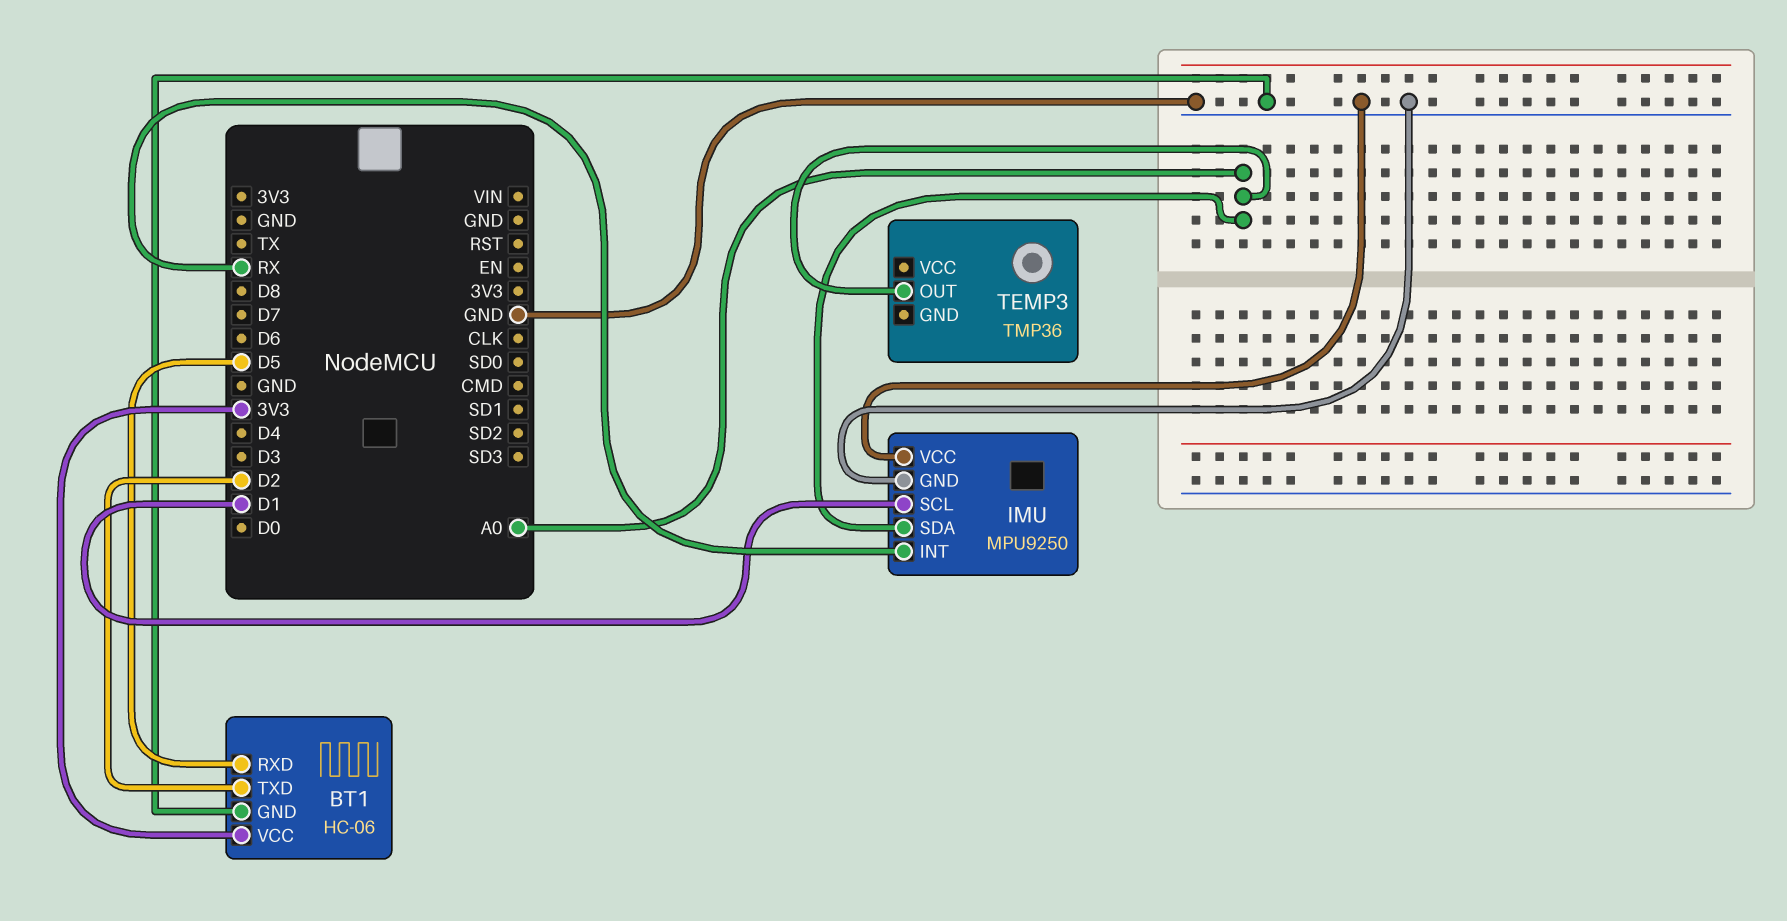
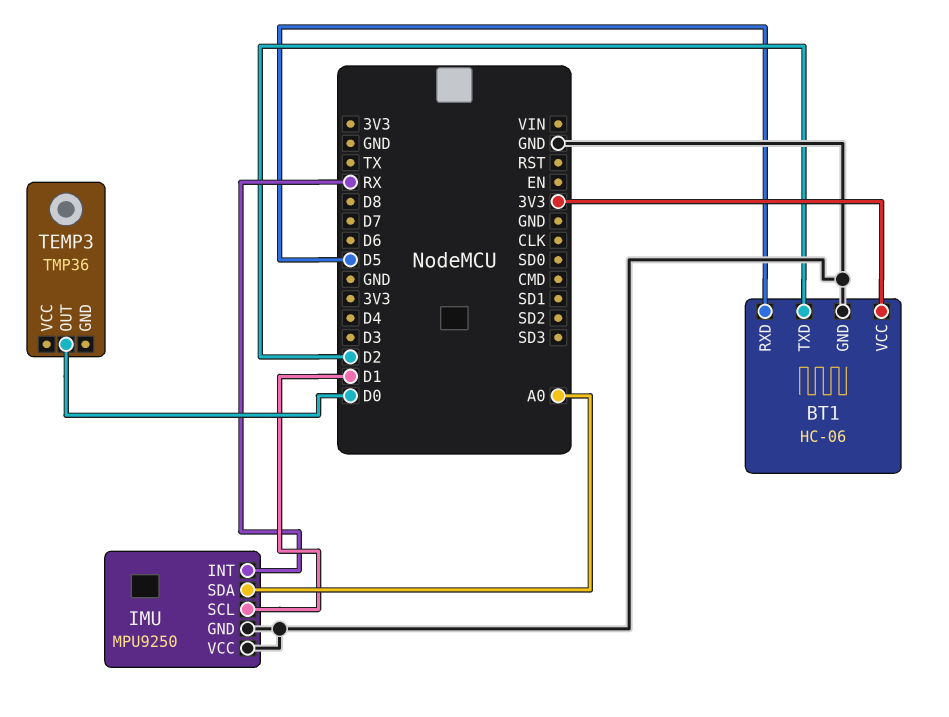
TEMP3 pin OUT: A0 -> D0

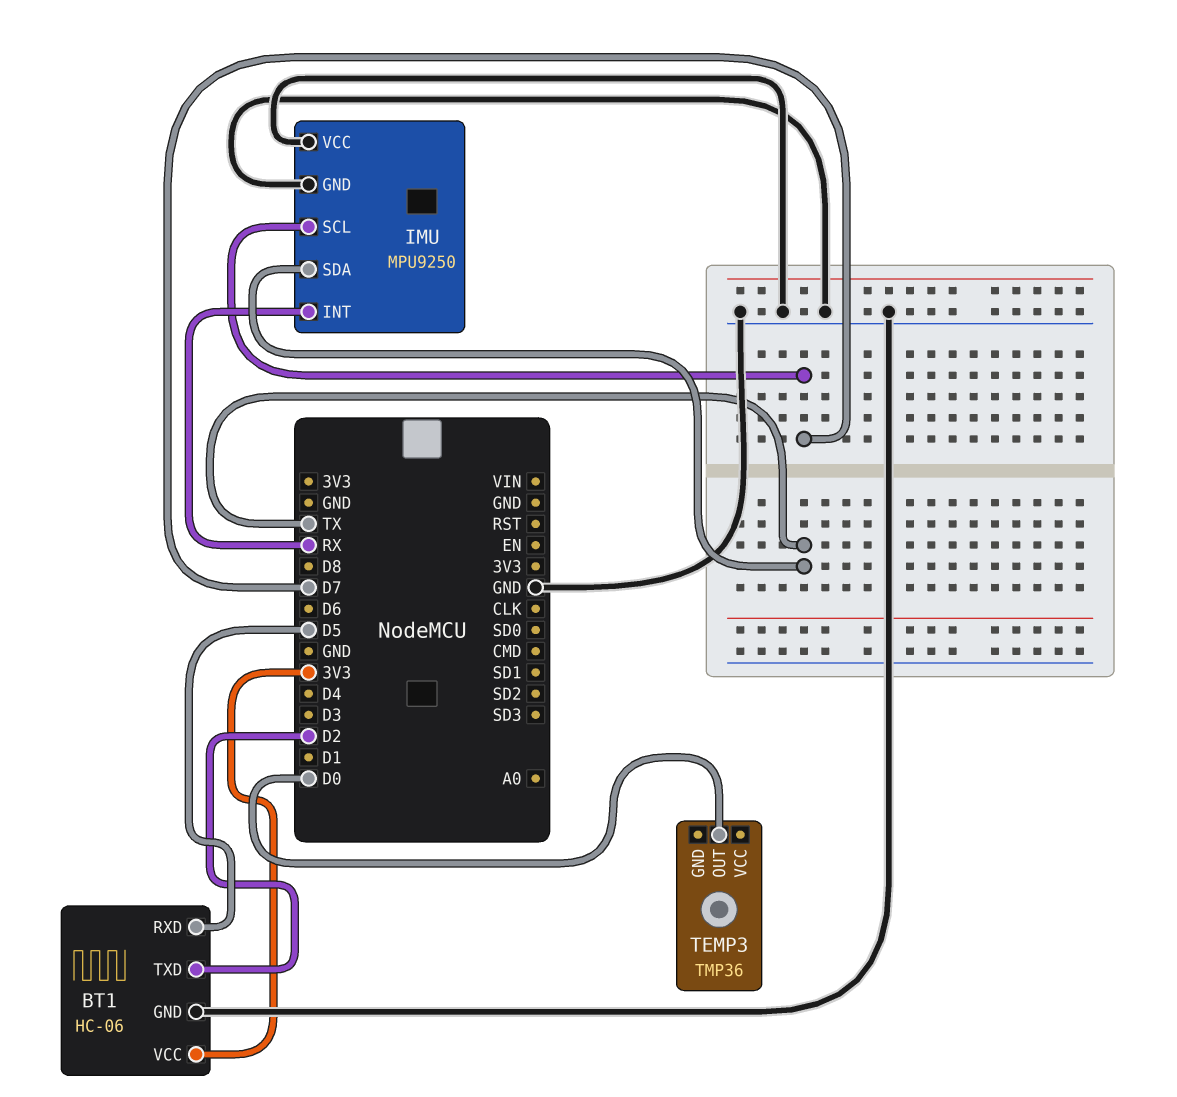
IMU pin SCL: D1 -> D7
IMU pin SDA: A0 -> TX

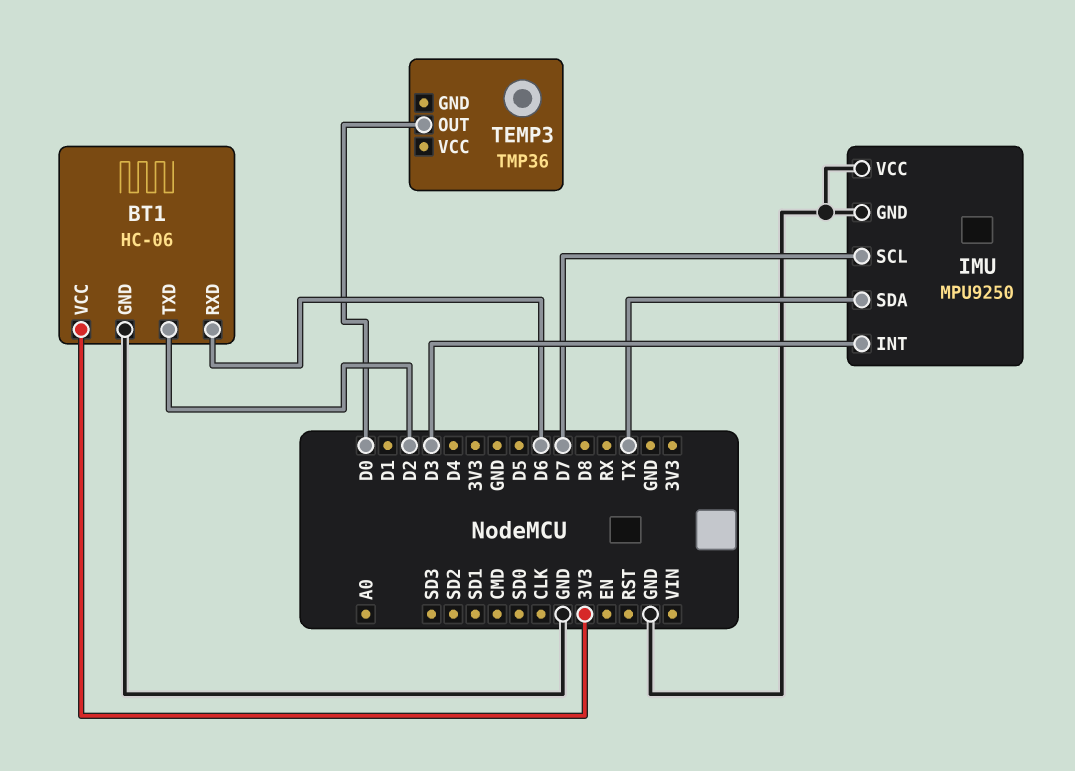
BT1 pin RXD: D5 -> D6
IMU pin INT: RX -> D3

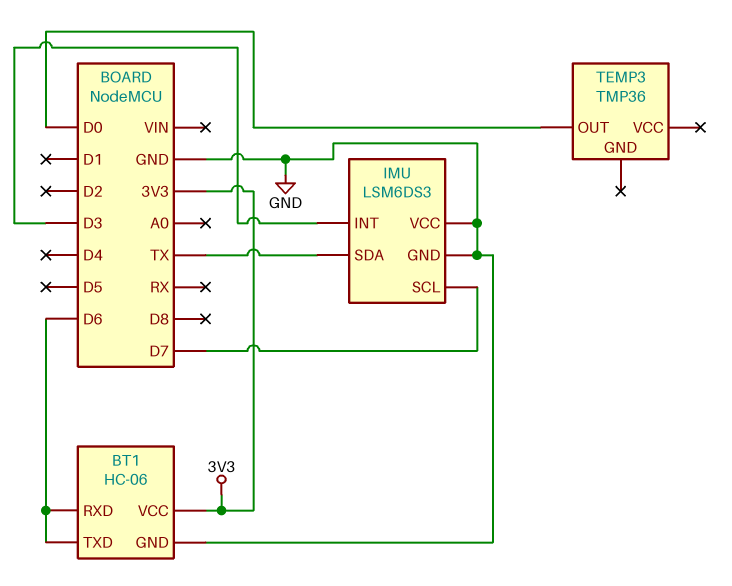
BT1 pin TXD: D2 -> D6
IMU: MPU9250 -> LSM6DS3

